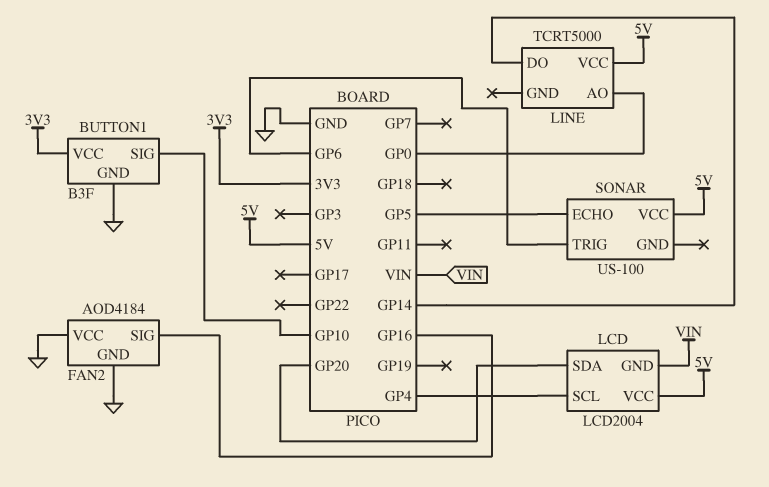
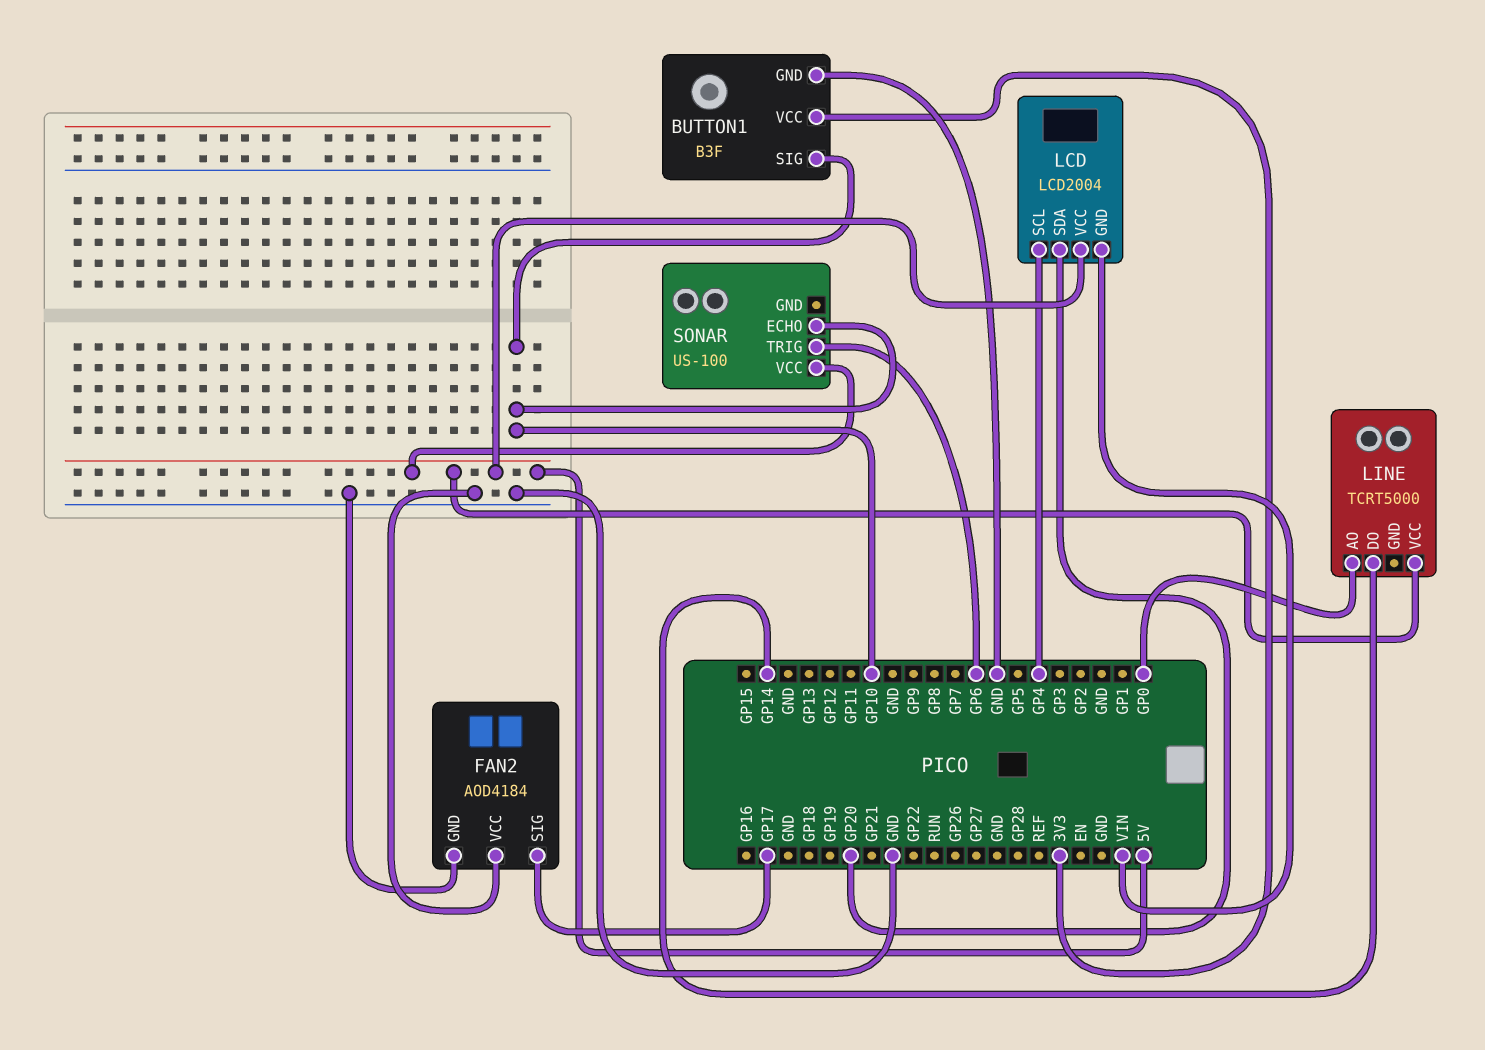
FAN2 pin SIG: GP16 -> GP17
SONAR pin ECHO: GP5 -> GP10

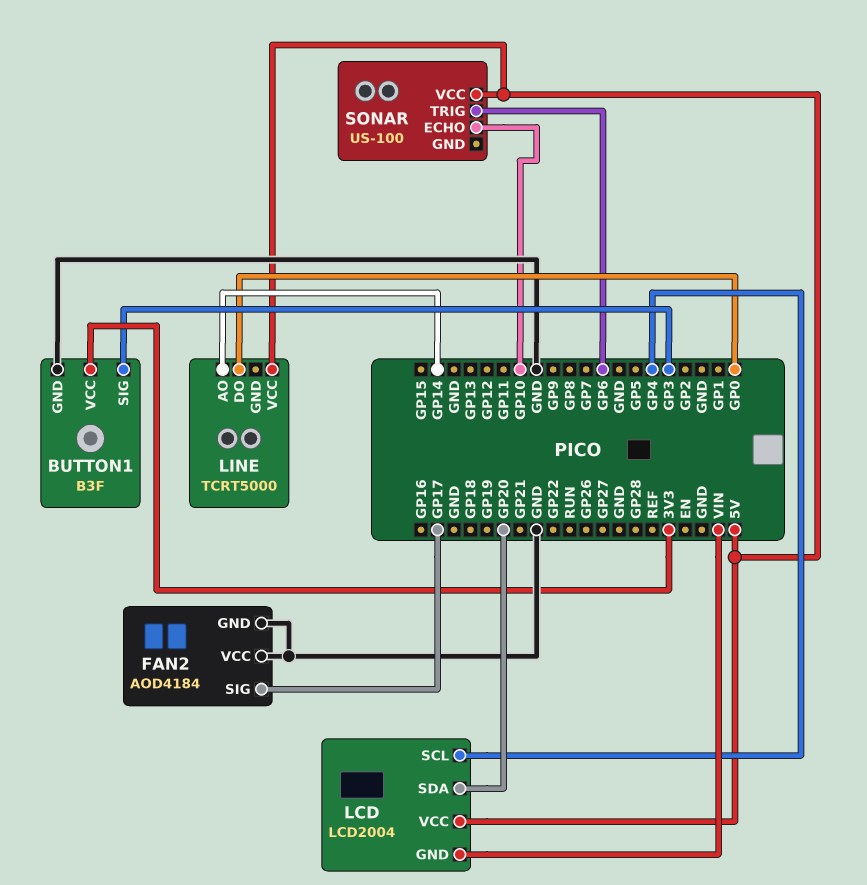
BUTTON1 pin SIG: GP10 -> GP3
LINE pin AO: GP0 -> GP14
LINE pin DO: GP14 -> GP0

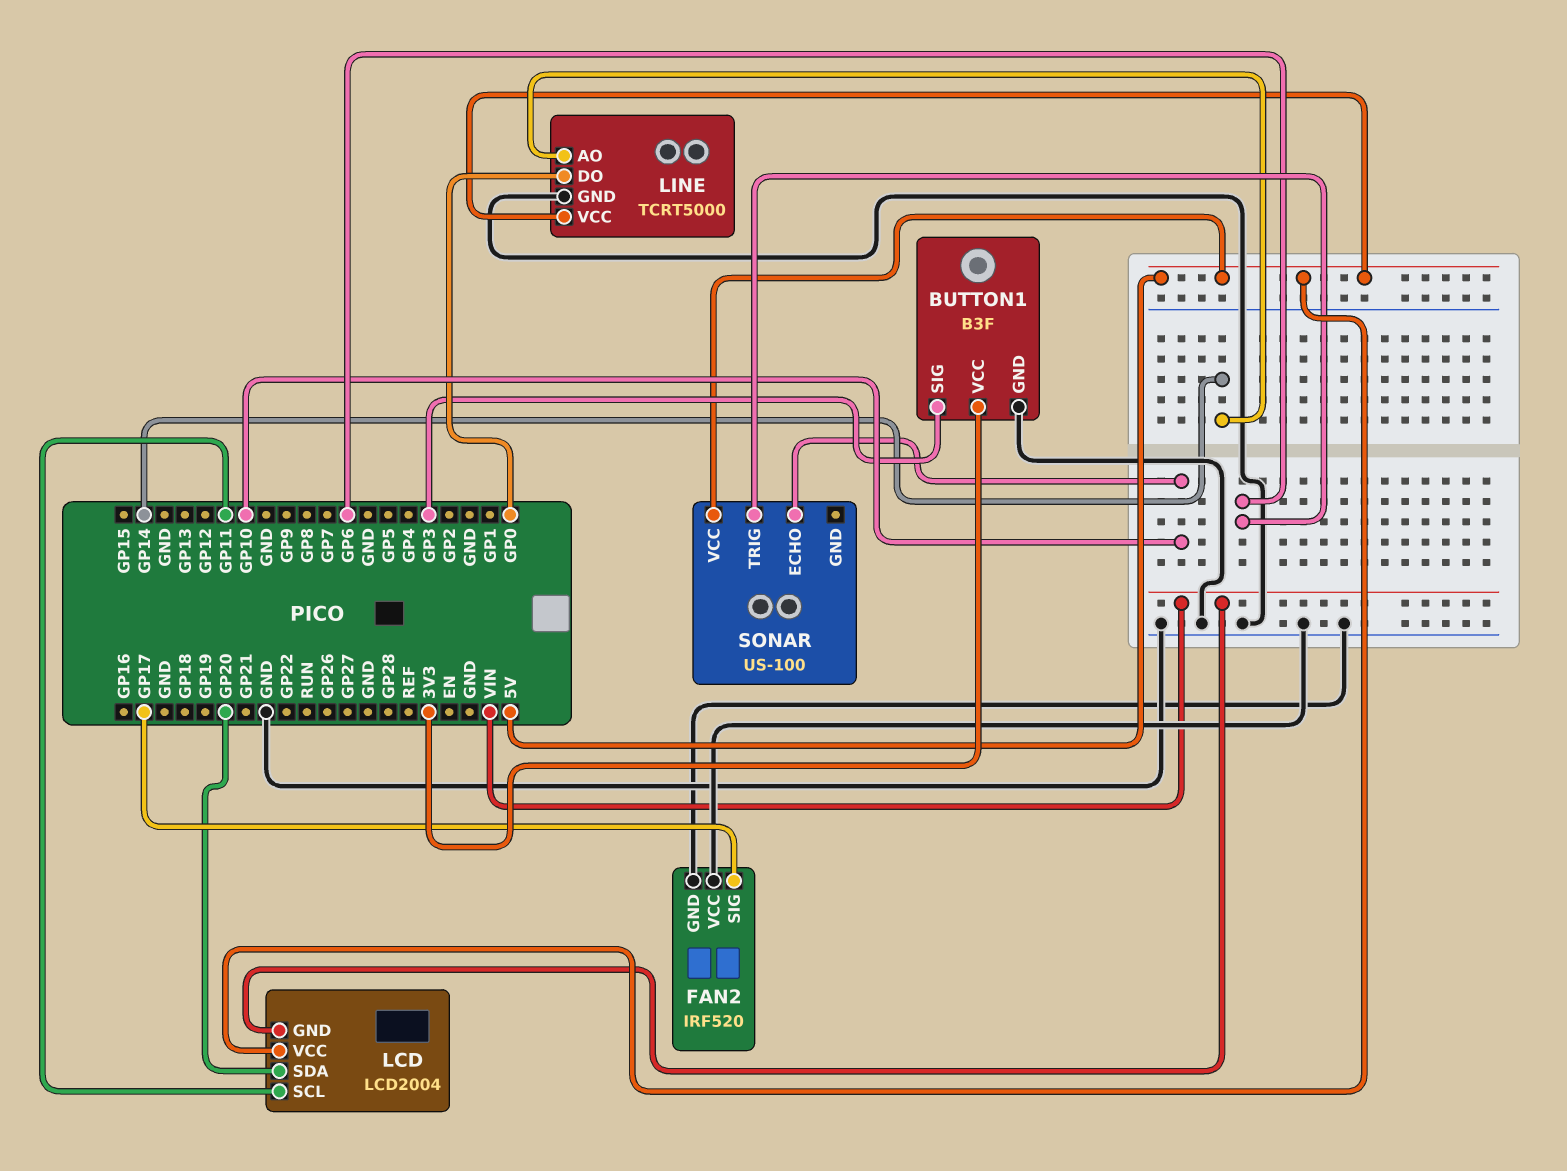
FAN2: AOD4184 -> IRF520
LCD pin SCL: GP4 -> GP11
LINE pin GND: none -> GND

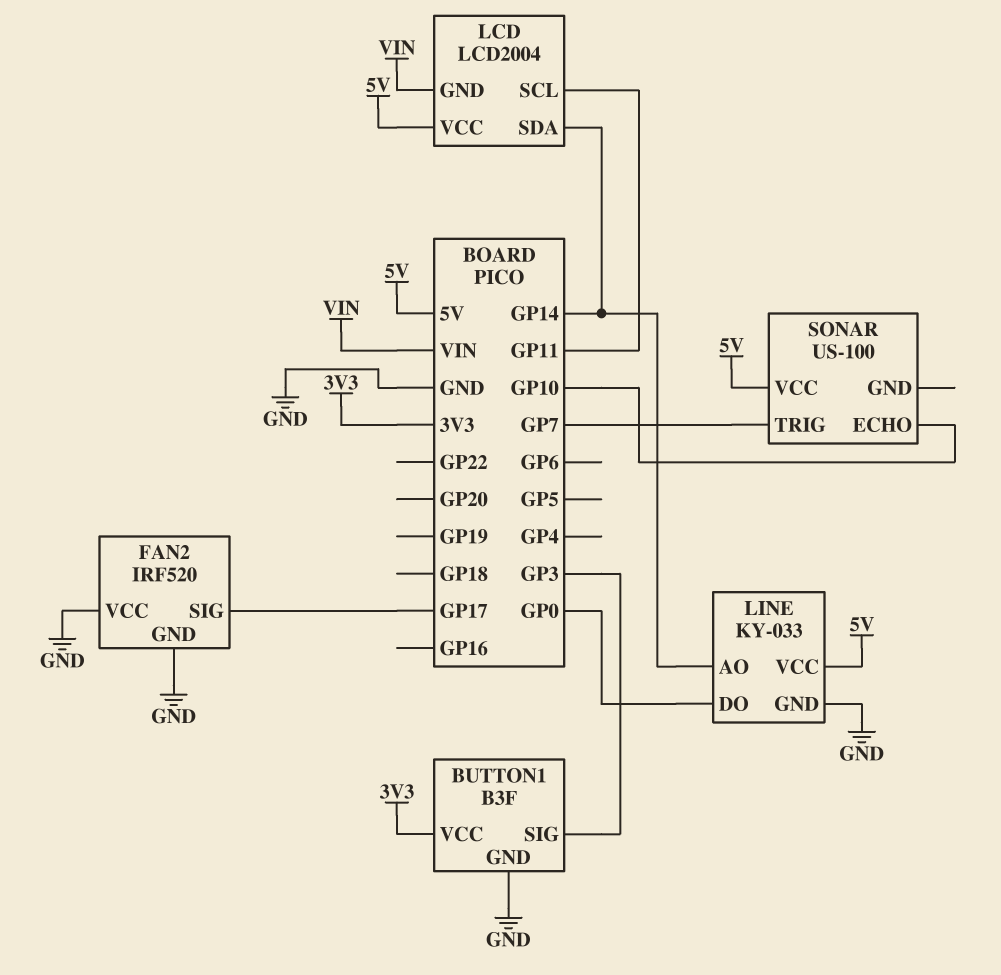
LCD pin SDA: GP20 -> GP14
LINE: TCRT5000 -> KY-033
SONAR pin TRIG: GP6 -> GP7

